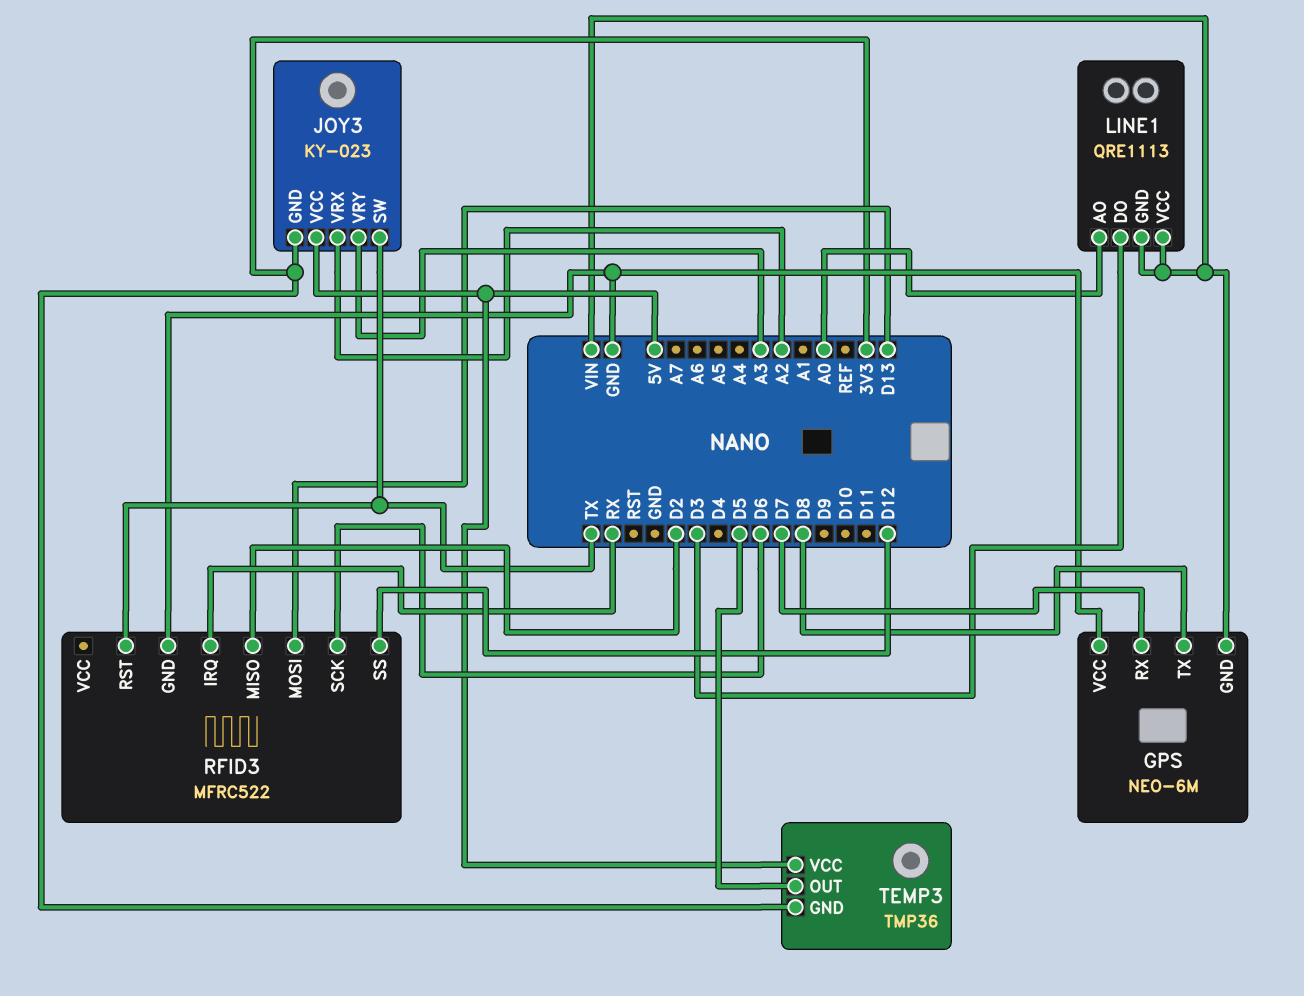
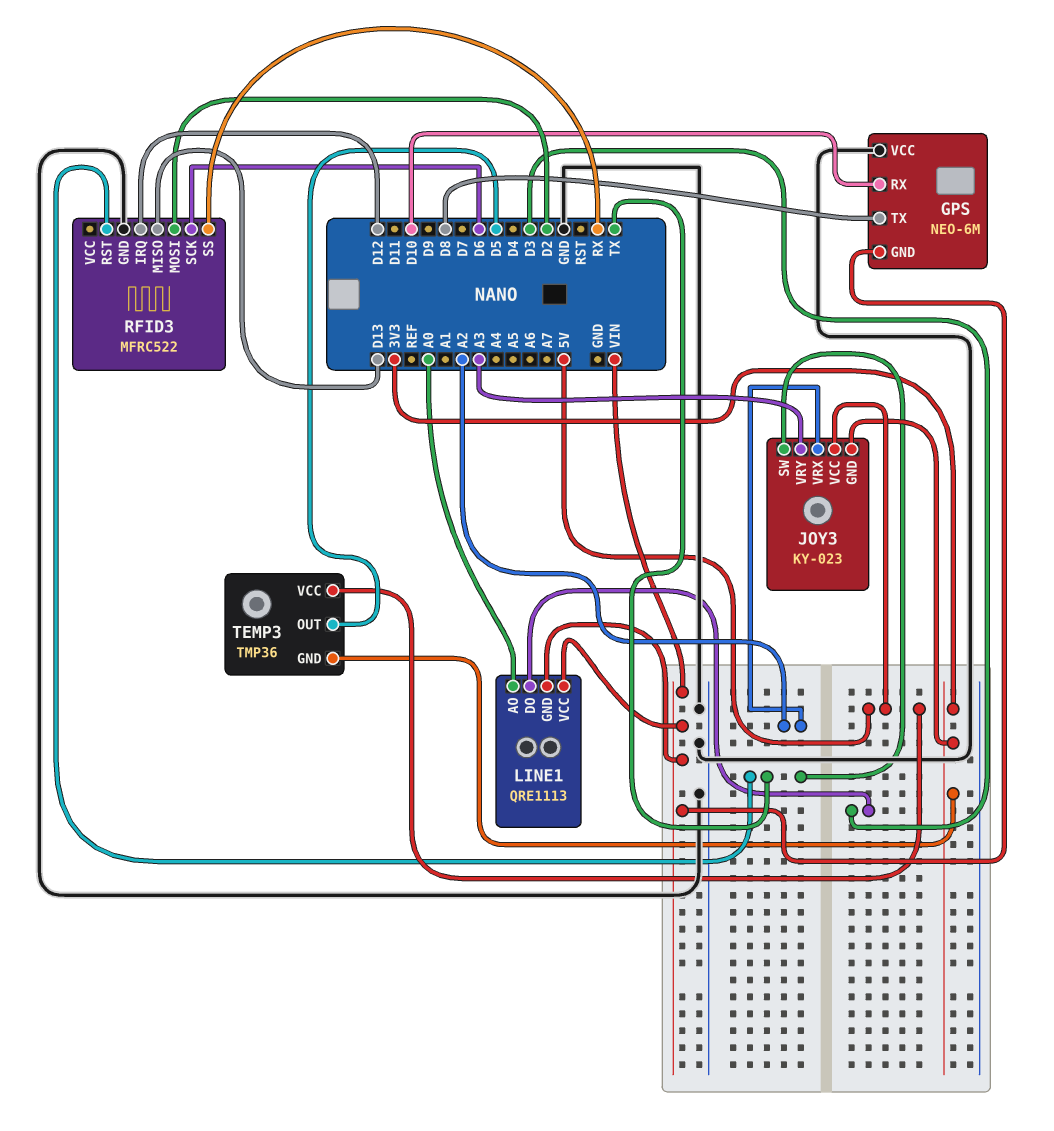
GPS pin RX: D7 -> D10
RFID3 pin IRQ: RX -> D12
RFID3 pin MISO: D2 -> D13
RFID3 pin MOSI: D13 -> D2
RFID3 pin SS: D12 -> RX

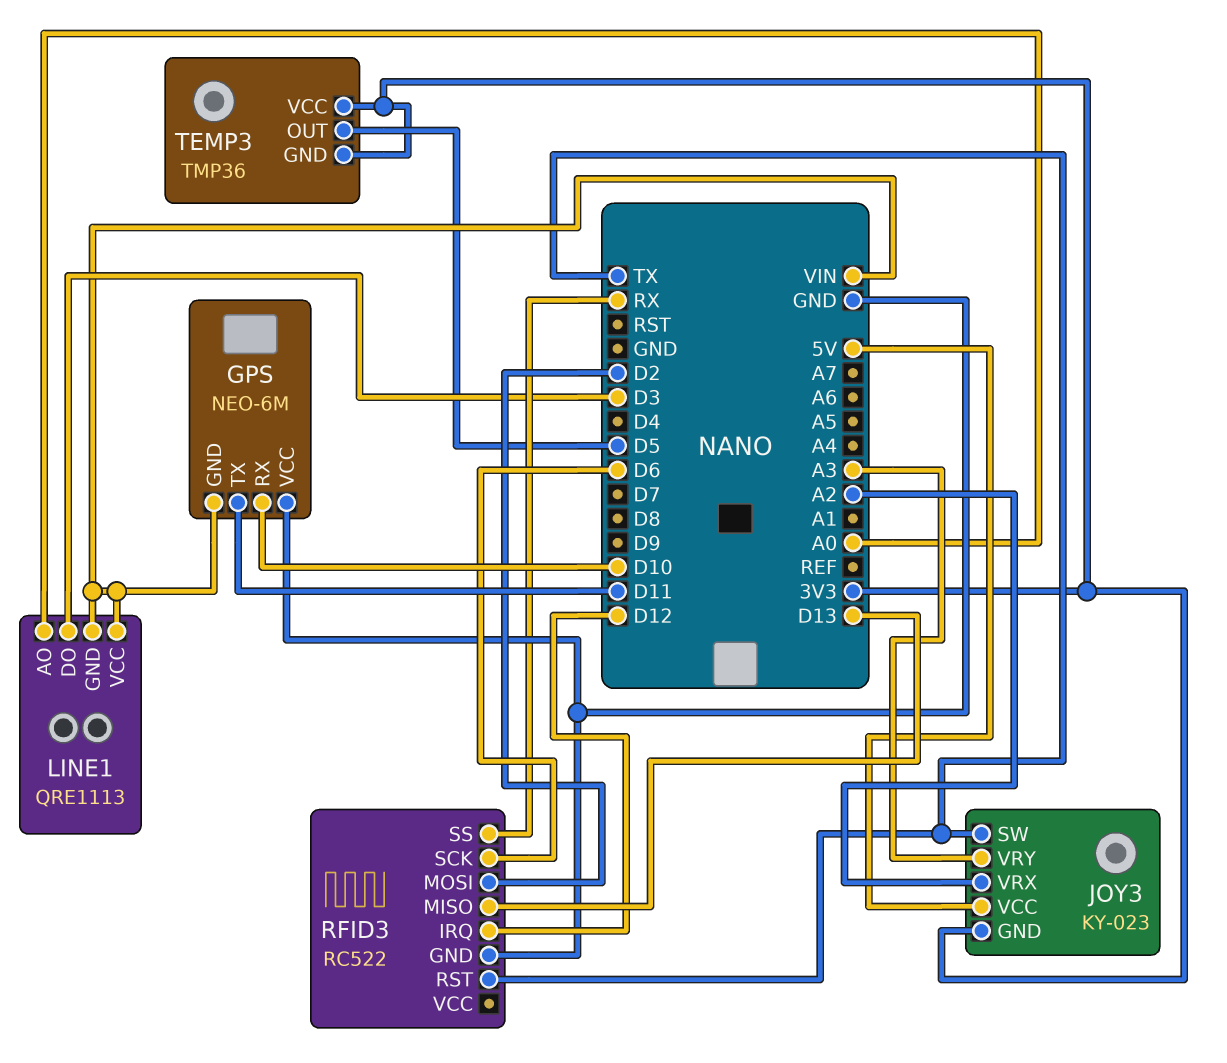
GPS pin TX: D8 -> D11
RFID3: MFRC522 -> RC522
TEMP3 pin VCC: 5V -> 3V3

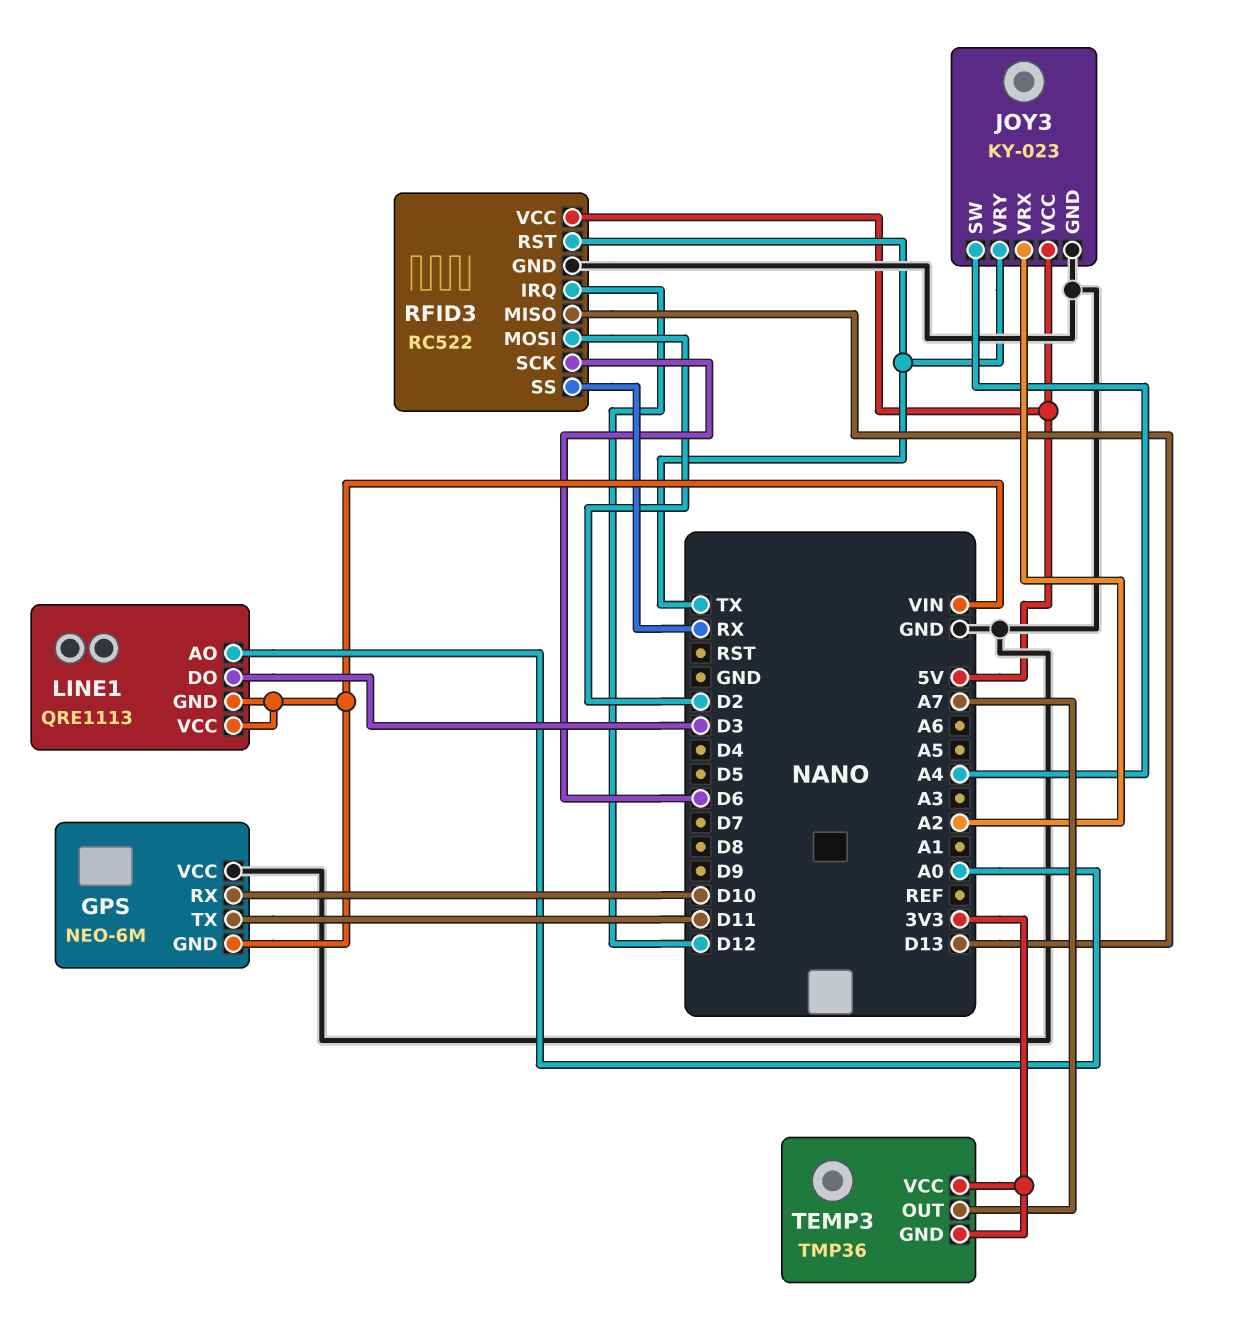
JOY3 pin GND: 3V3 -> GND
JOY3 pin SW: TX -> A4
JOY3 pin VRY: A3 -> TX
RFID3 pin VCC: none -> 5V
TEMP3 pin OUT: D5 -> A7

